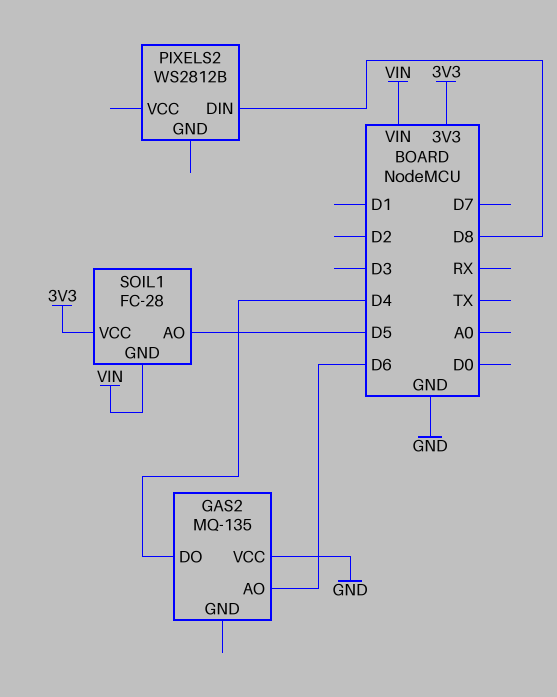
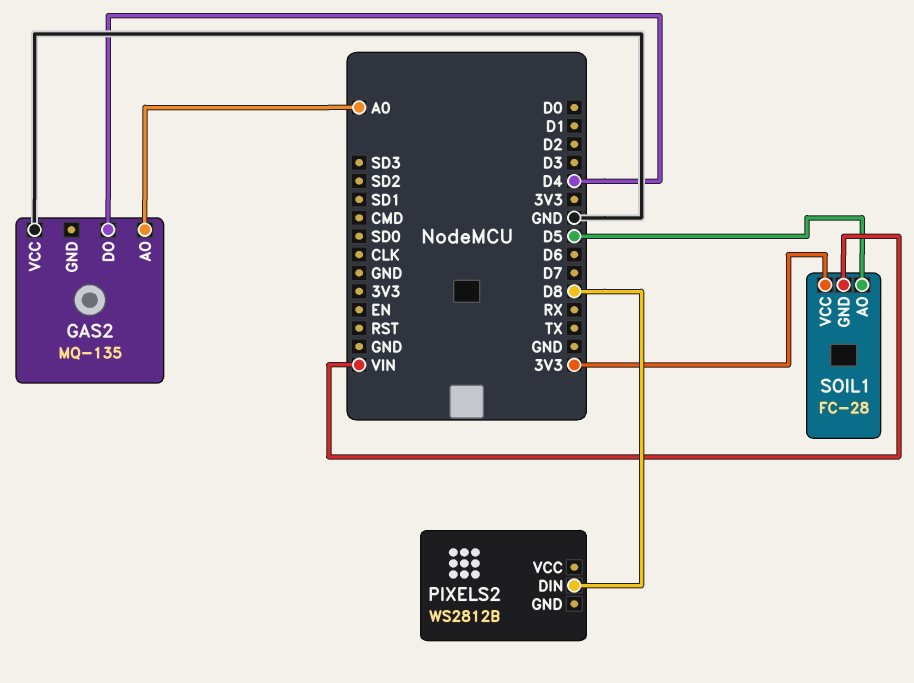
GAS2 pin AO: D6 -> A0

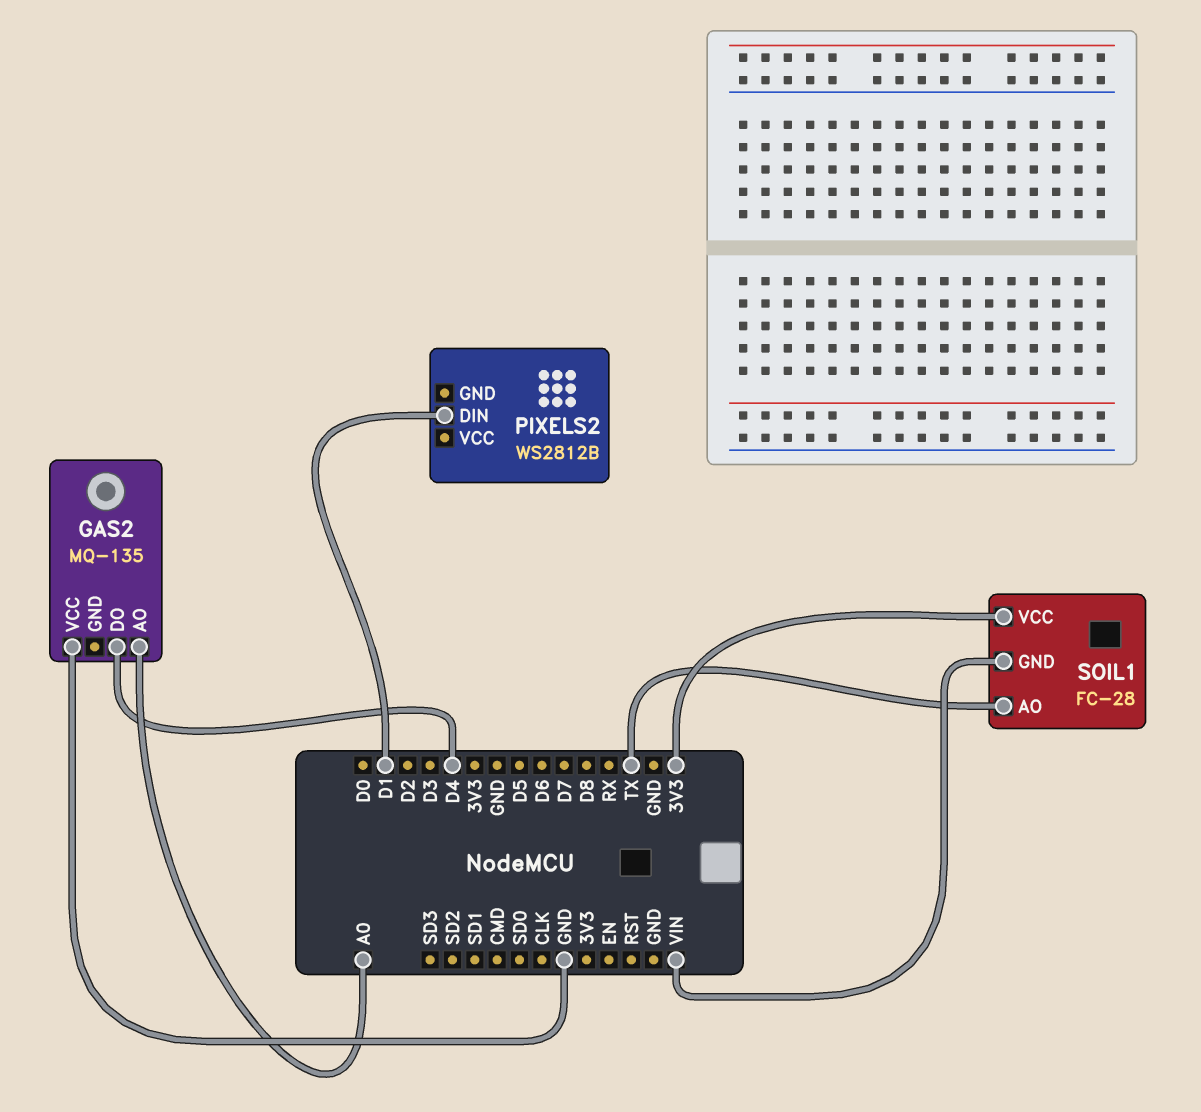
PIXELS2 pin DIN: D8 -> D1
SOIL1 pin AO: D5 -> TX

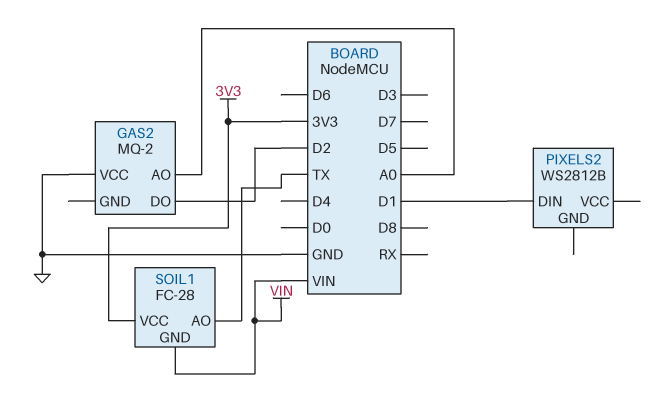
GAS2: MQ-135 -> MQ-2
GAS2 pin DO: D4 -> D2

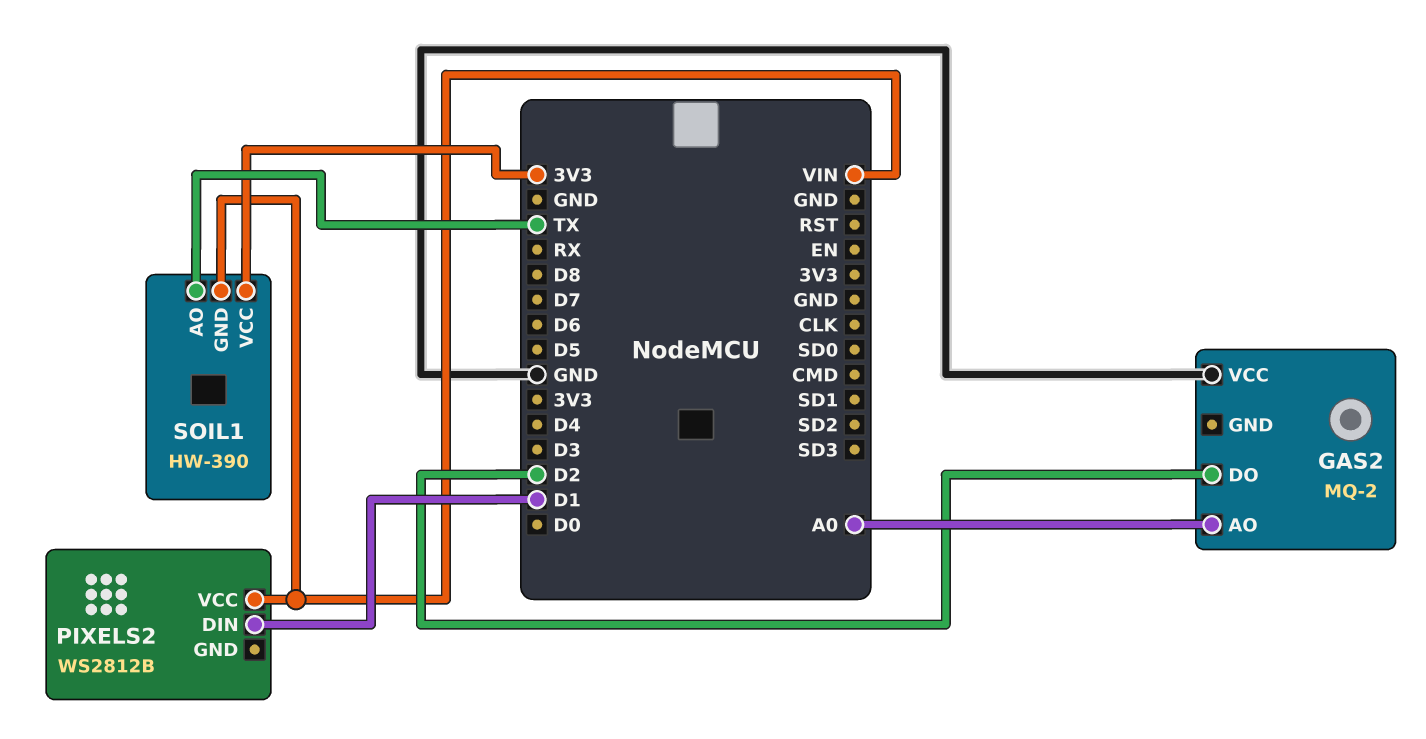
PIXELS2 pin VCC: none -> VIN
SOIL1: FC-28 -> HW-390

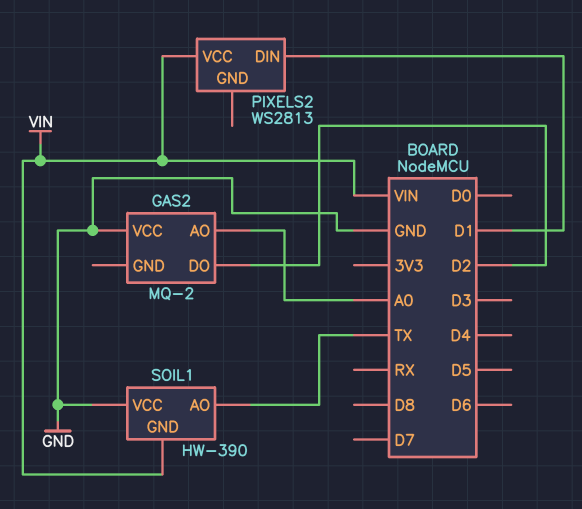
PIXELS2: WS2812B -> WS2813
SOIL1 pin VCC: 3V3 -> GND

